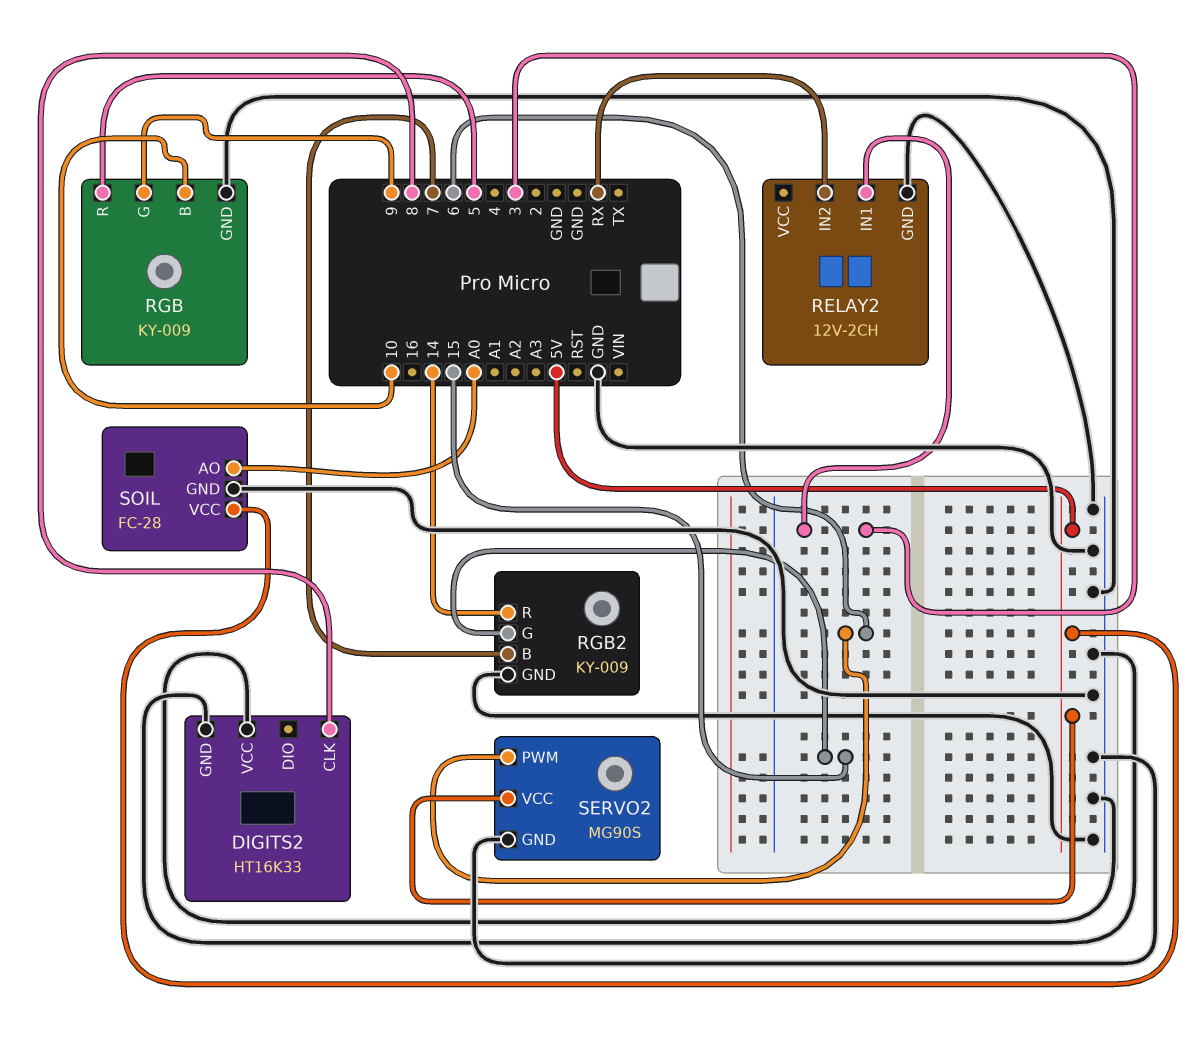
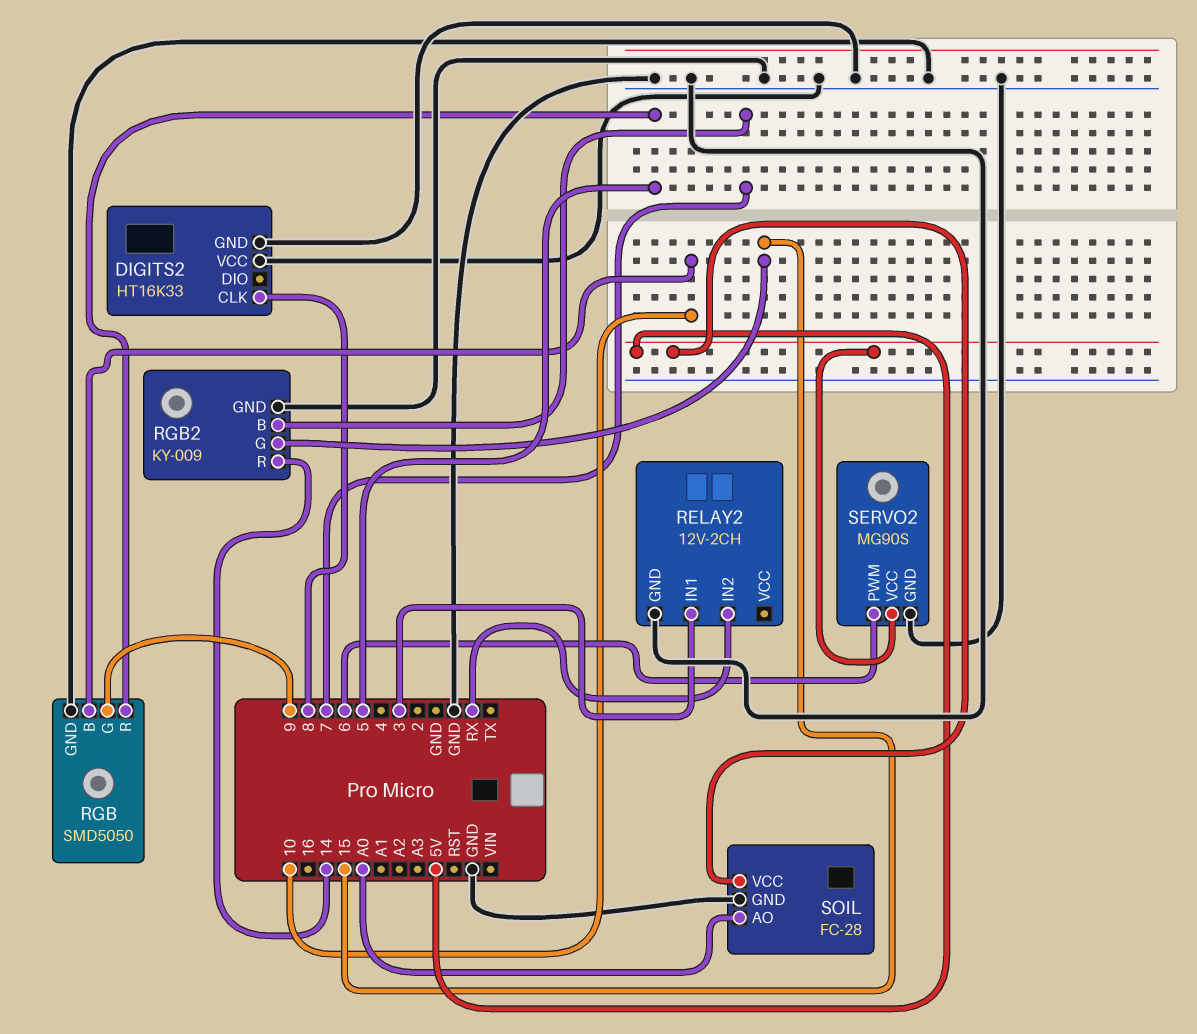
RGB: KY-009 -> SMD5050

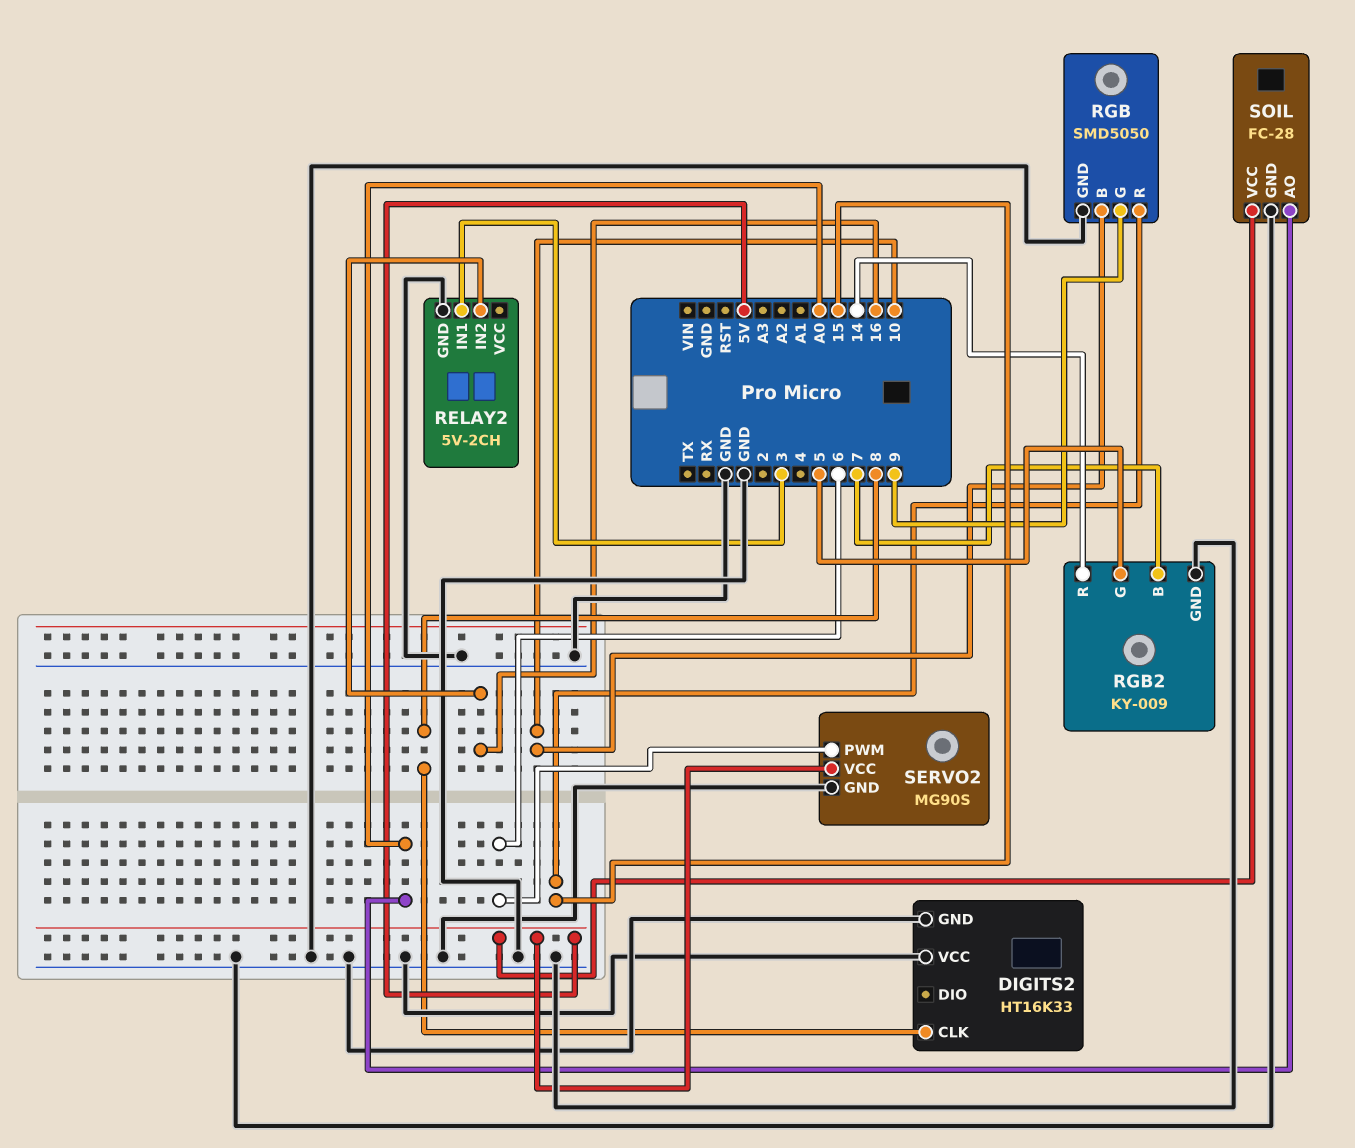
RELAY2: 12V-2CH -> 5V-2CH
RELAY2 pin IN2: RX -> 16
RGB pin R: 5 -> 15
RGB2 pin G: 15 -> 5

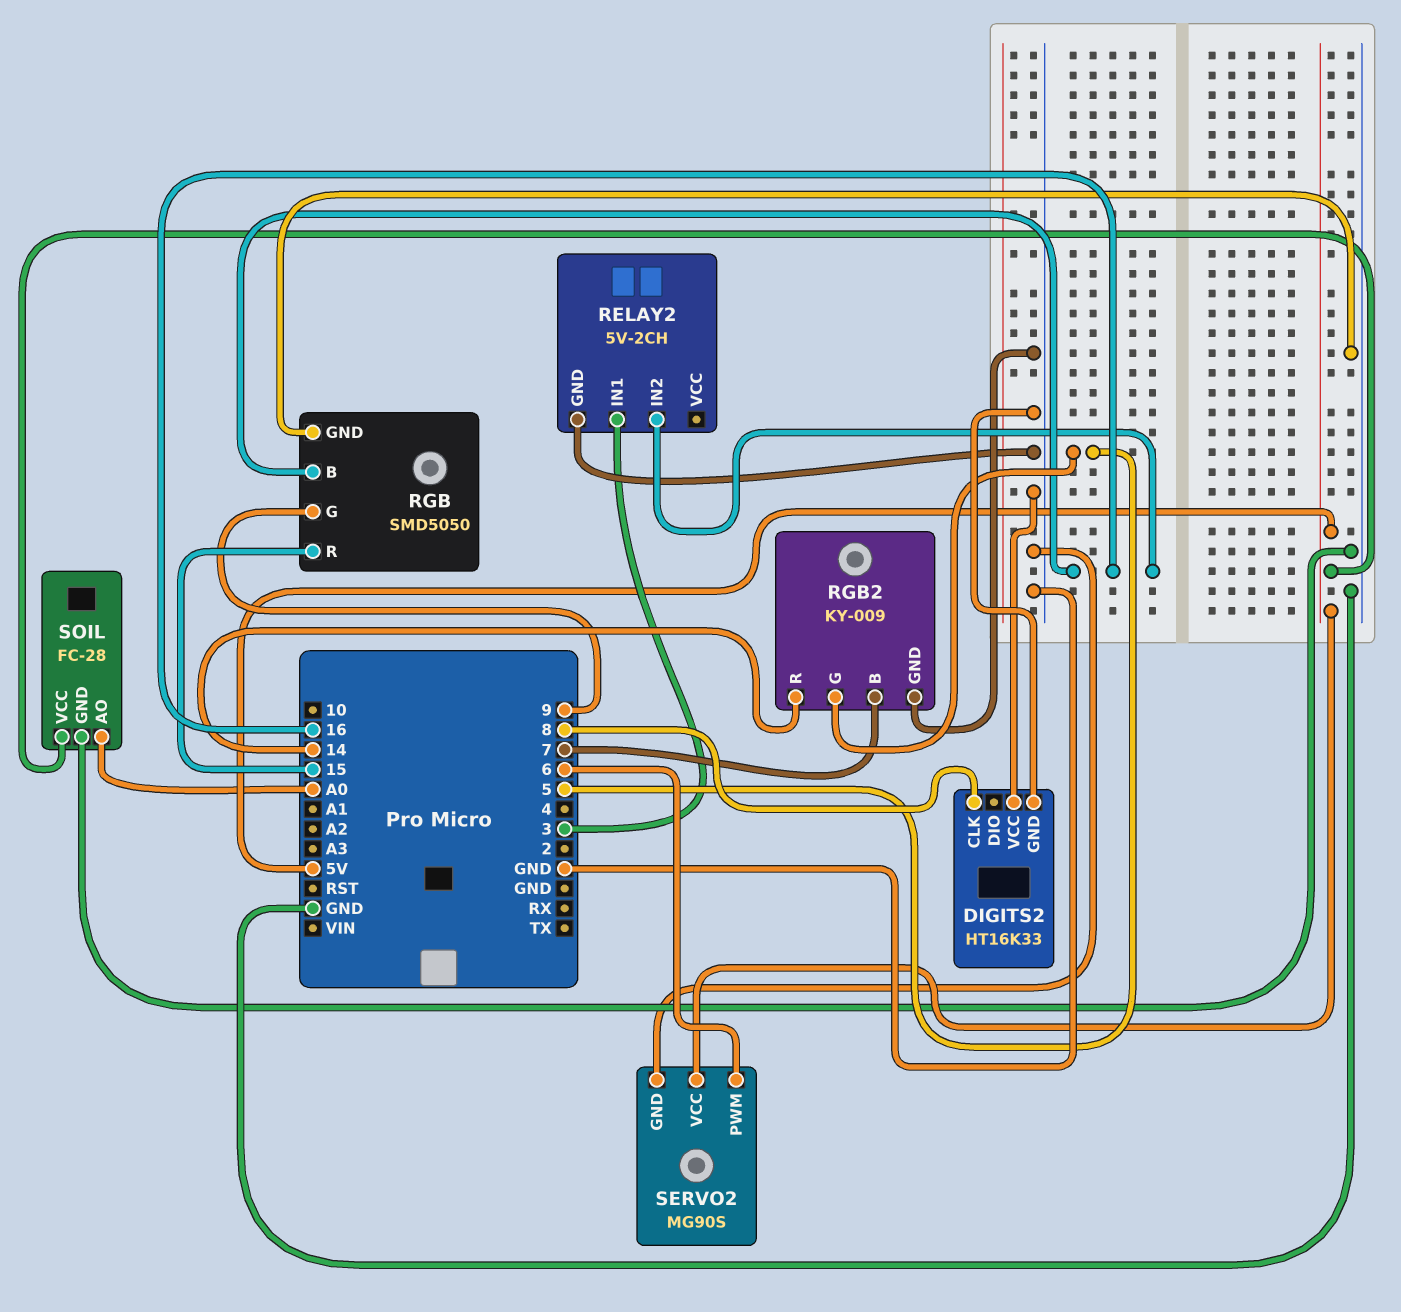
RGB pin B: 10 -> 16

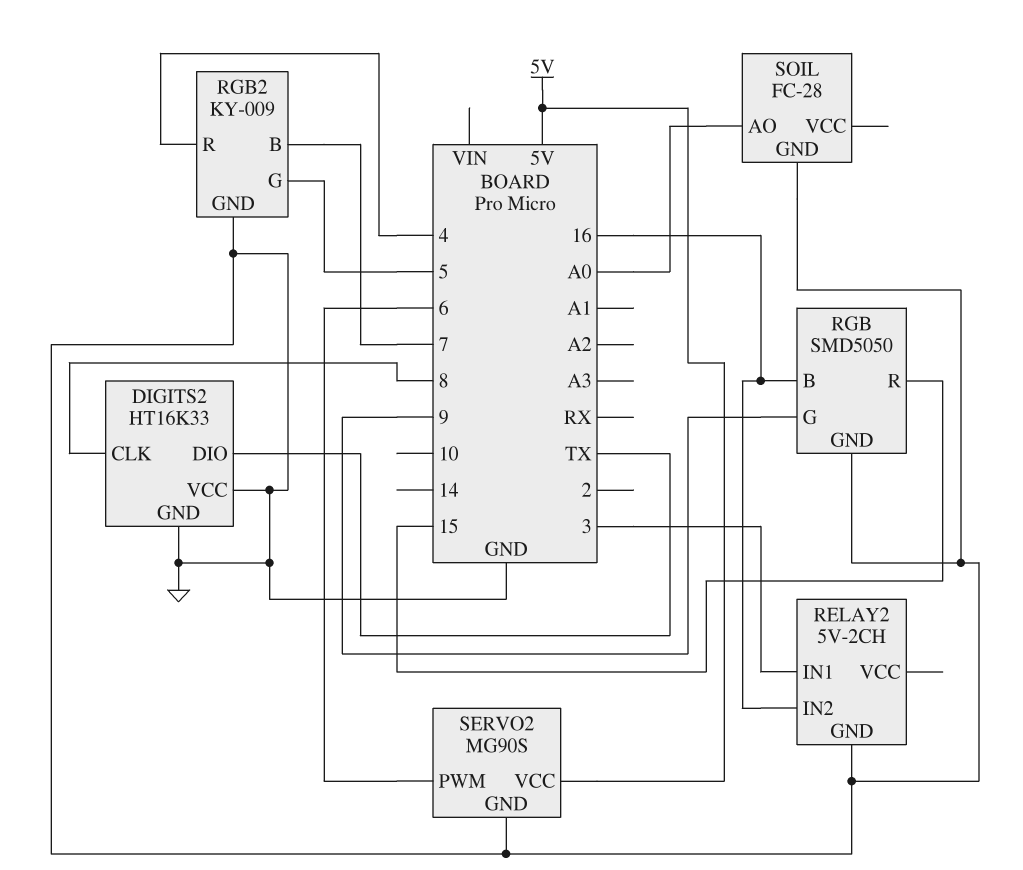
DIGITS2 pin DIO: none -> TX
RGB2 pin R: 14 -> 4
SOIL pin VCC: 5V -> none

